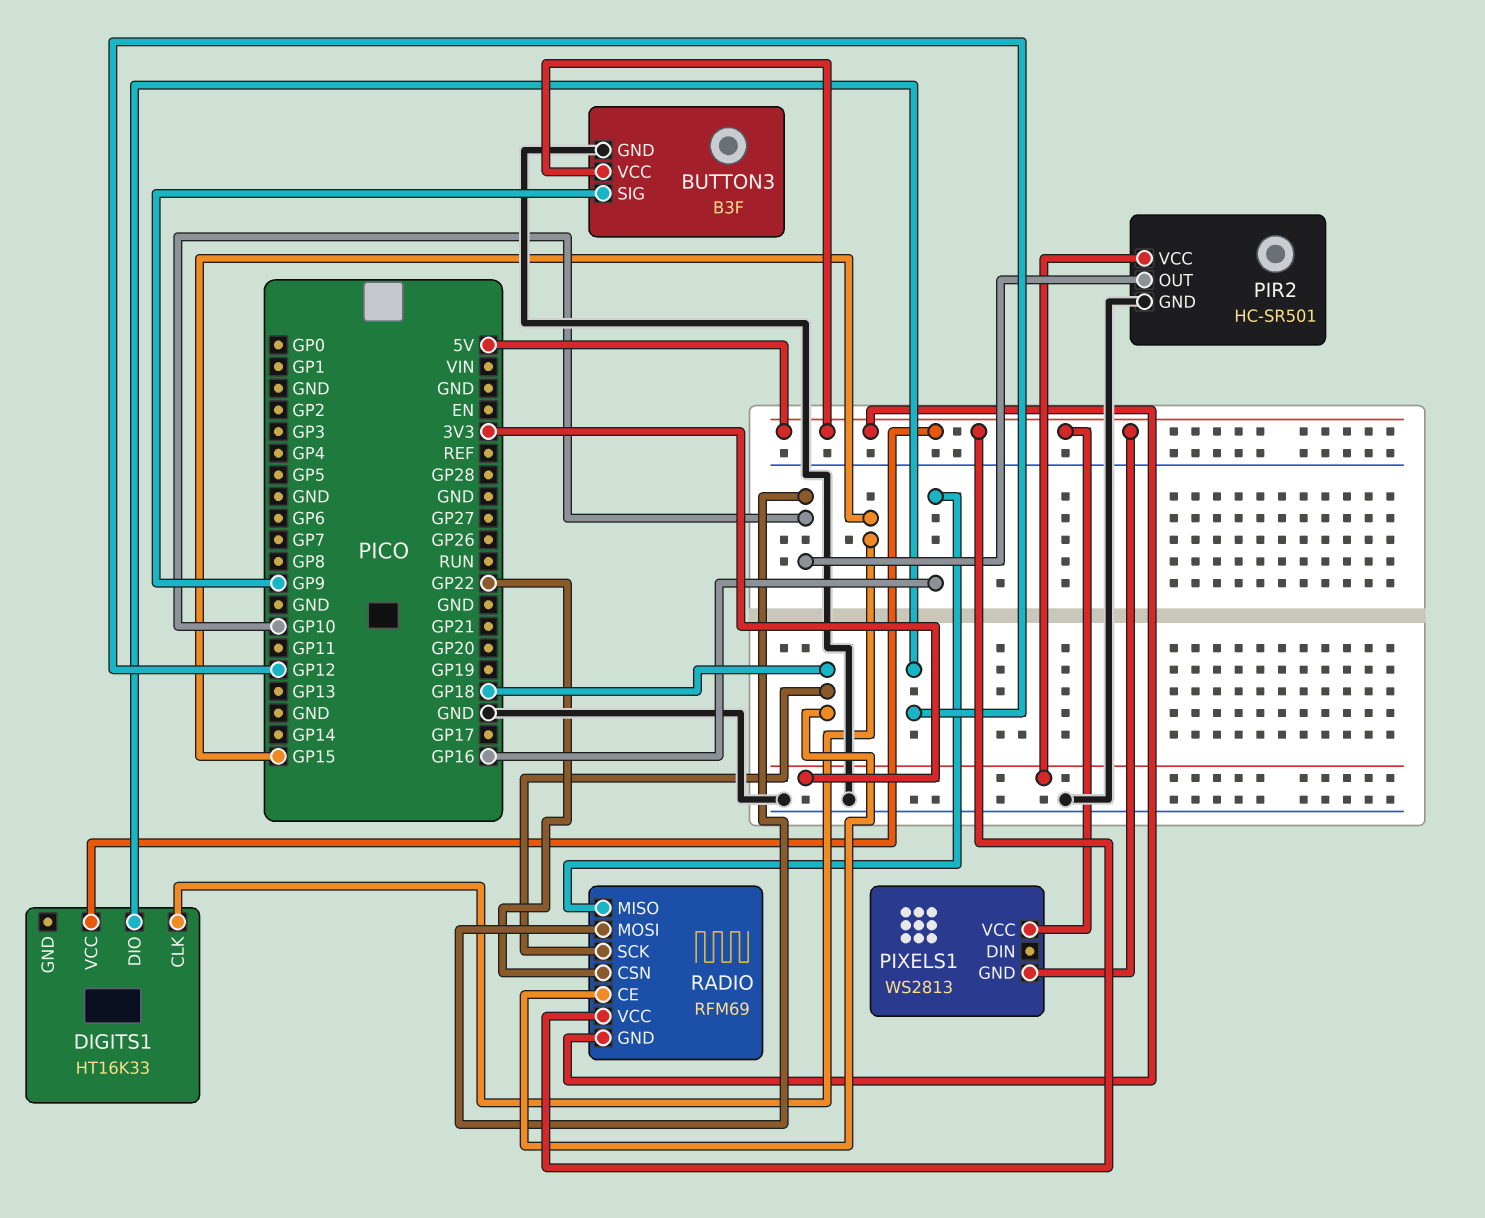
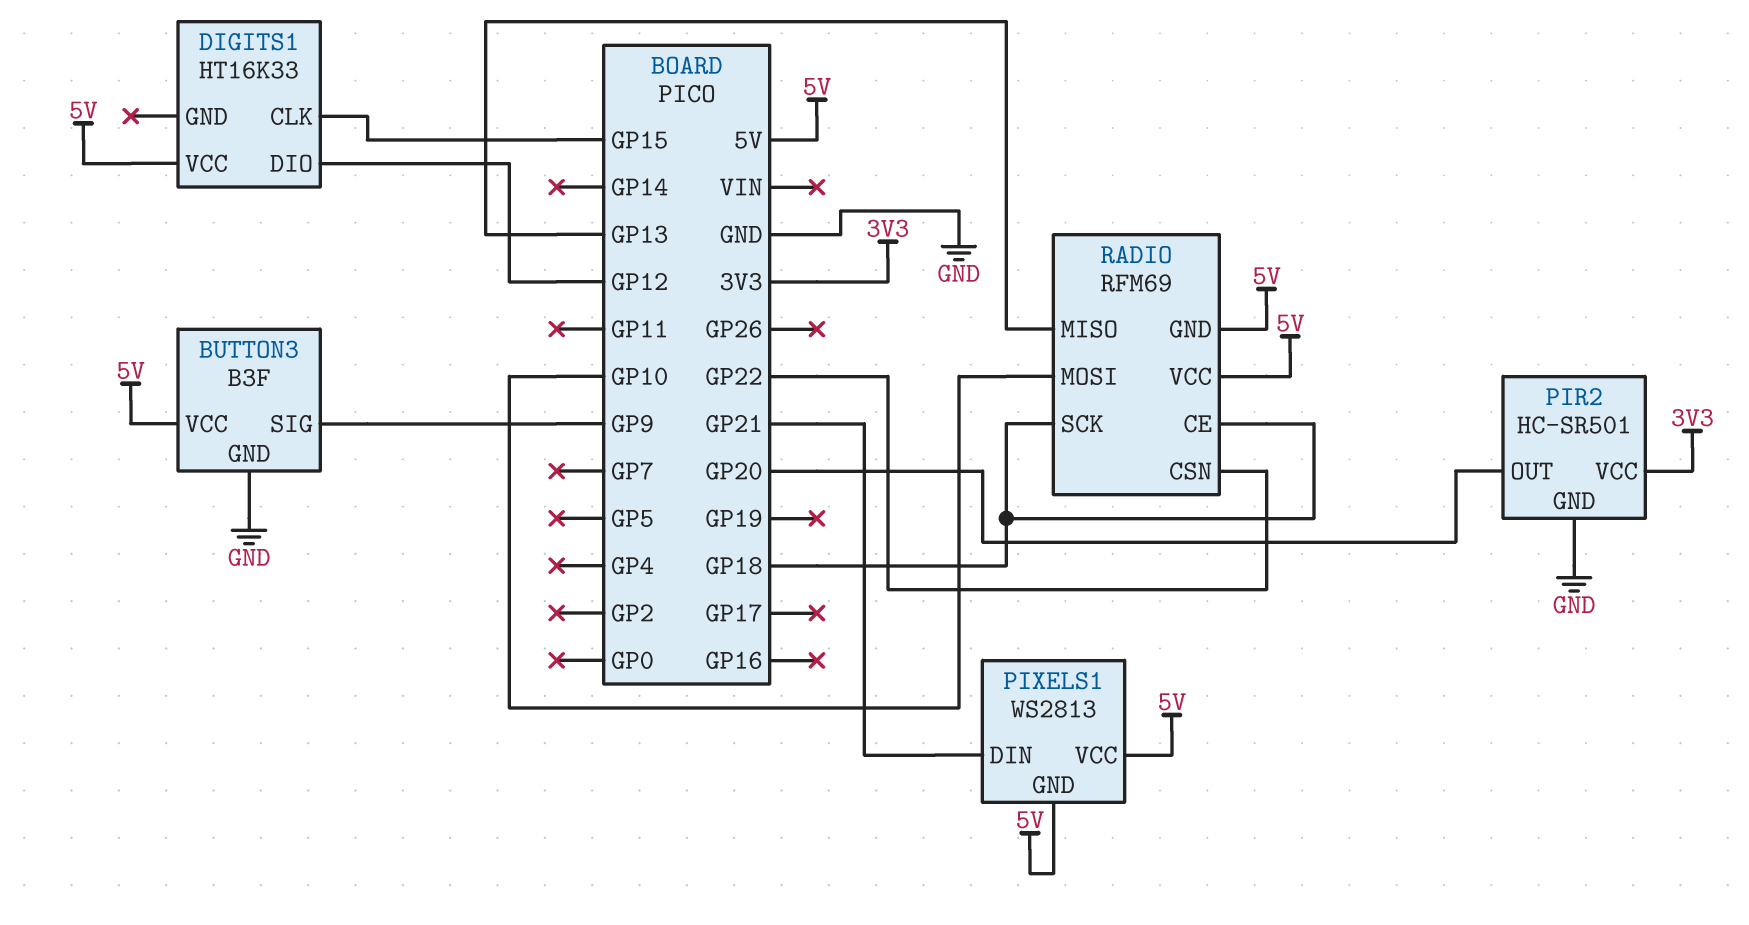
PIR2 pin OUT: GP10 -> GP20
PIXELS1 pin DIN: none -> GP21
RADIO pin MISO: GP16 -> GP13

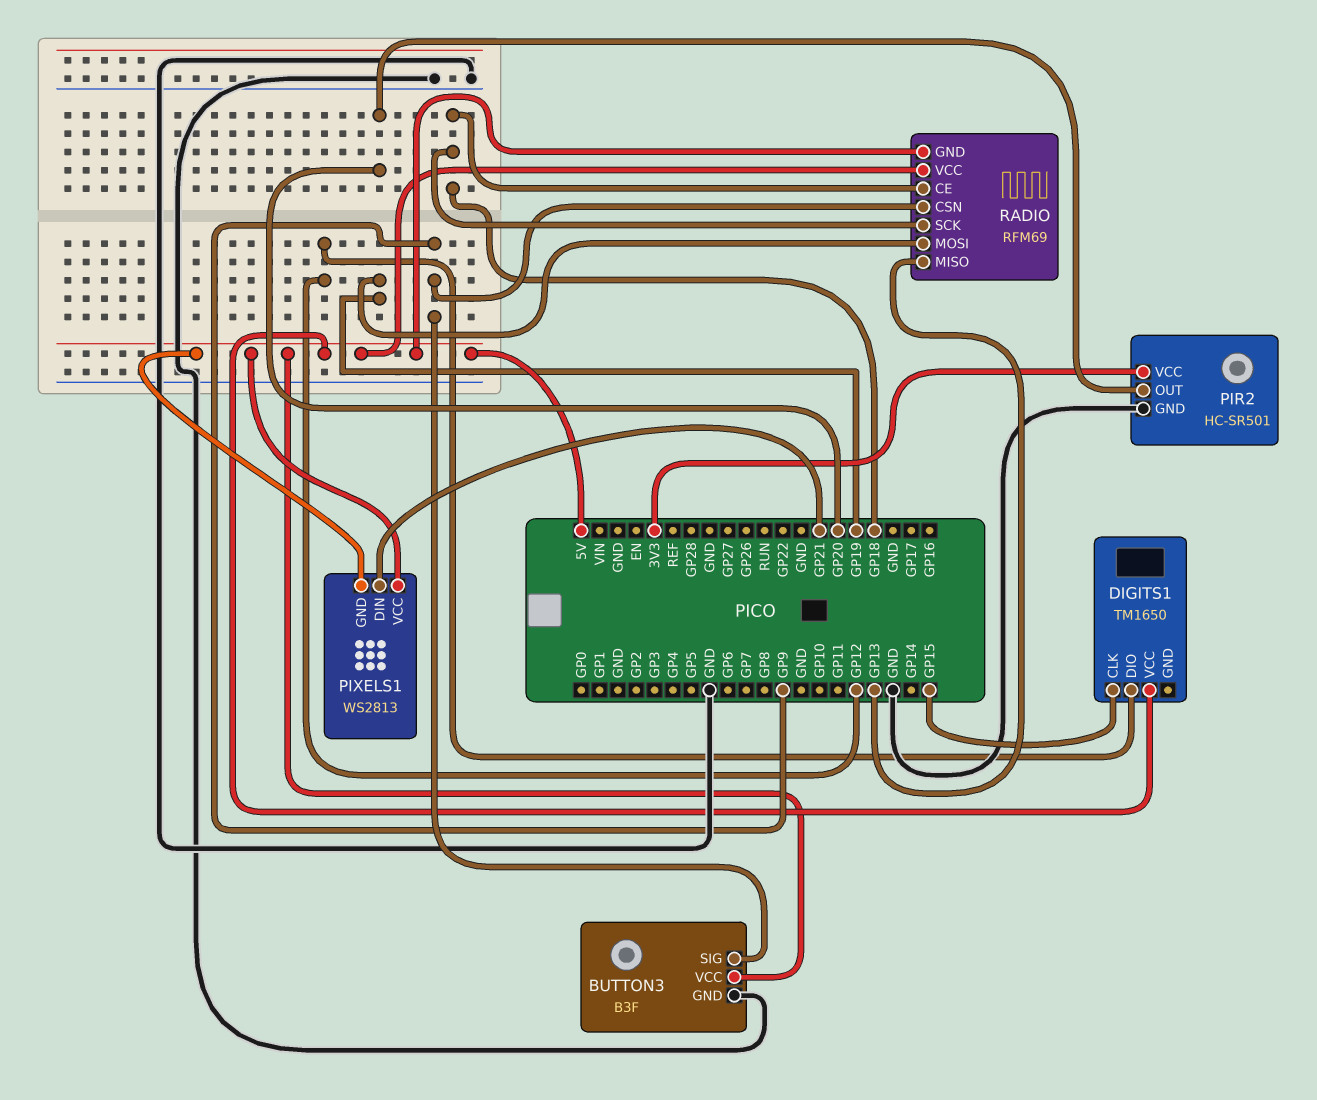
DIGITS1: HT16K33 -> TM1650
RADIO pin CSN: GP22 -> GP9
RADIO pin MOSI: GP10 -> GP19

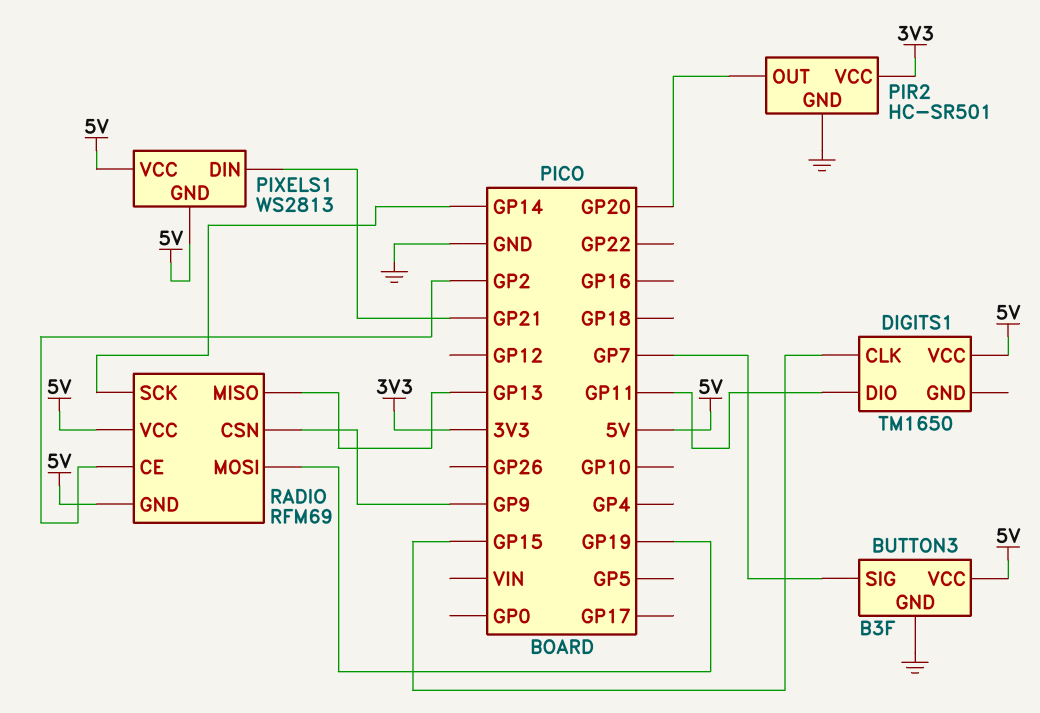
BUTTON3 pin SIG: GP9 -> GP7
DIGITS1 pin DIO: GP12 -> GP11
RADIO pin CE: GP18 -> GP2
RADIO pin SCK: GP18 -> GP14

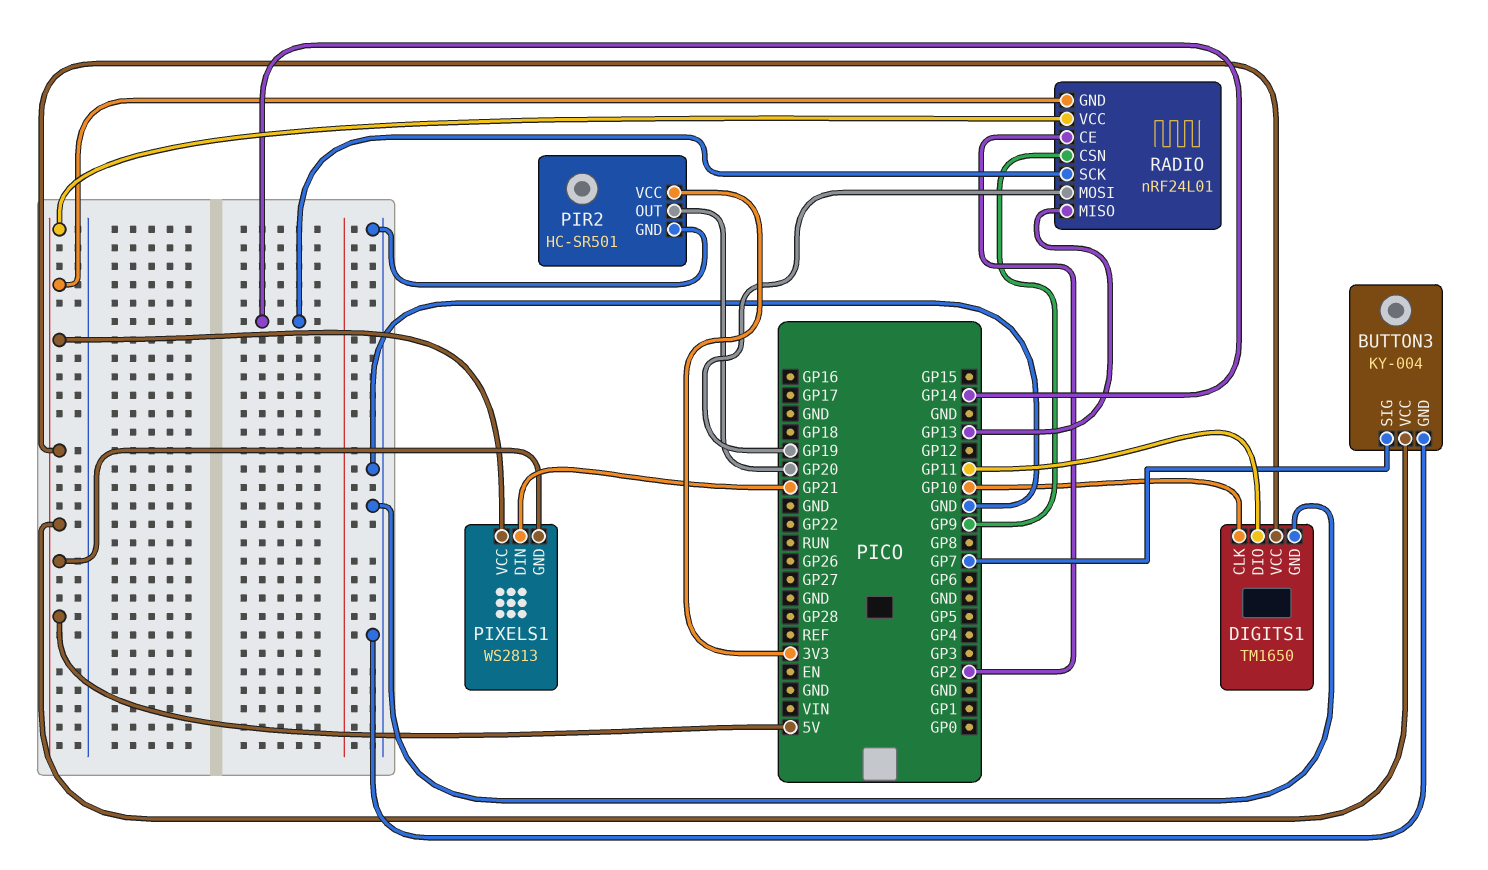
BUTTON3: B3F -> KY-004
DIGITS1 pin CLK: GP15 -> GP10
DIGITS1 pin GND: none -> GND
RADIO: RFM69 -> nRF24L01

